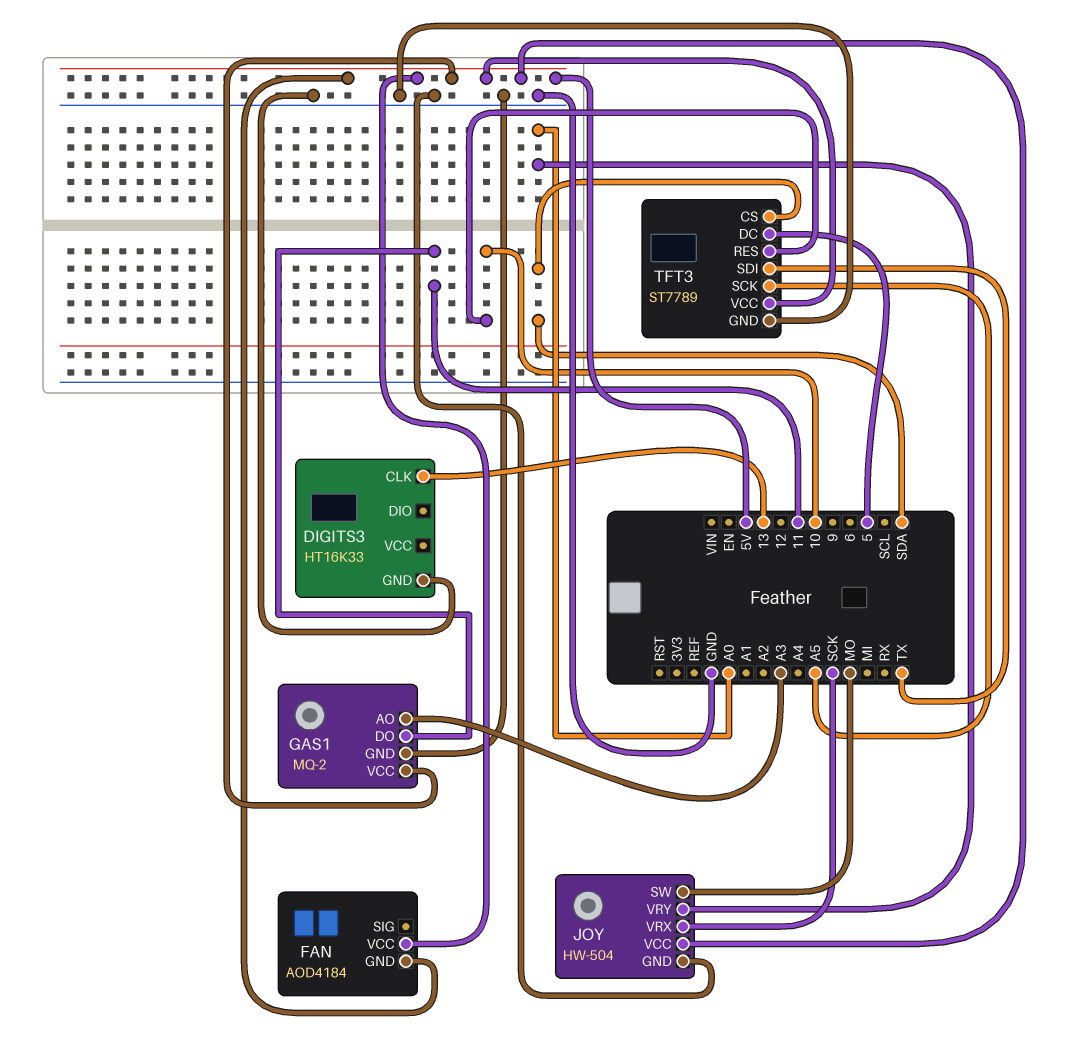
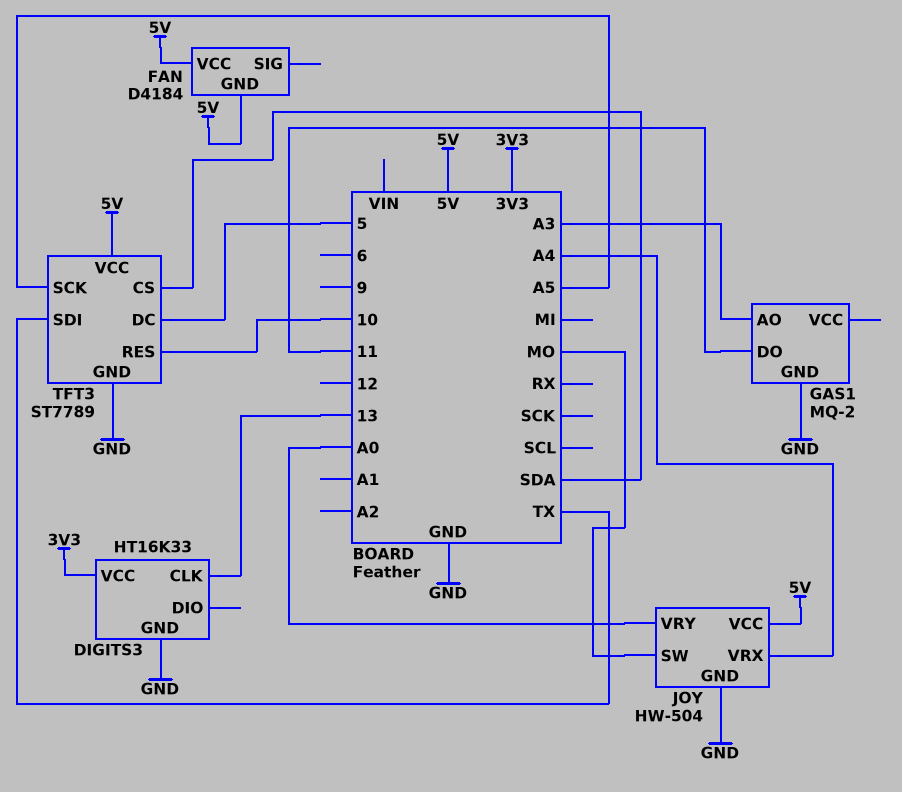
DIGITS3 pin VCC: none -> 3V3
FAN: AOD4184 -> D4184
GAS1 pin VCC: 5V -> none
JOY pin VRX: SCK -> A4

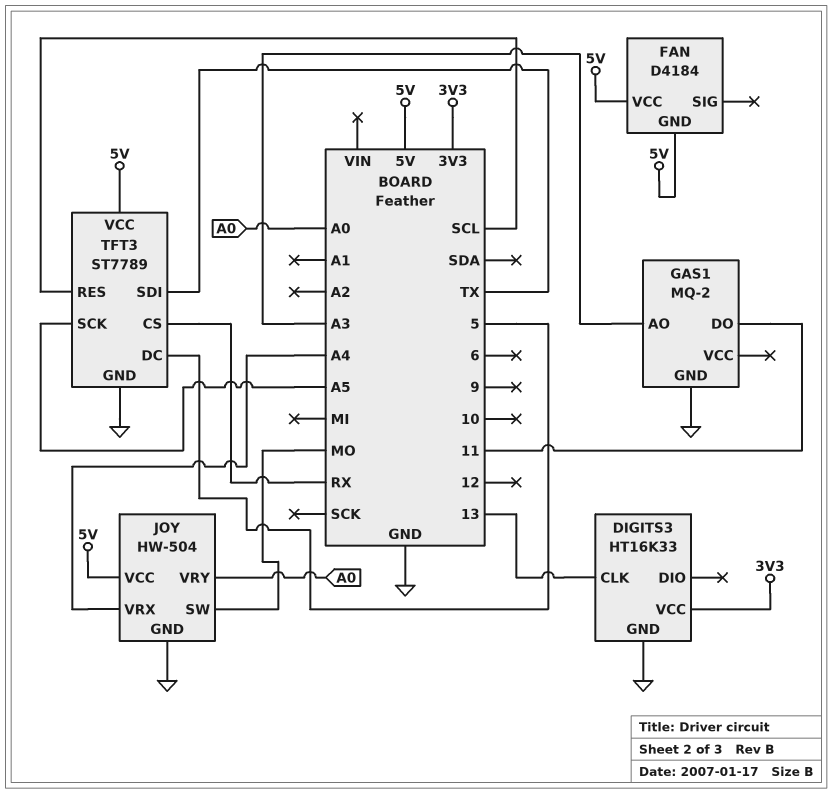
TFT3 pin CS: SDA -> RX
TFT3 pin RES: 10 -> SCL

